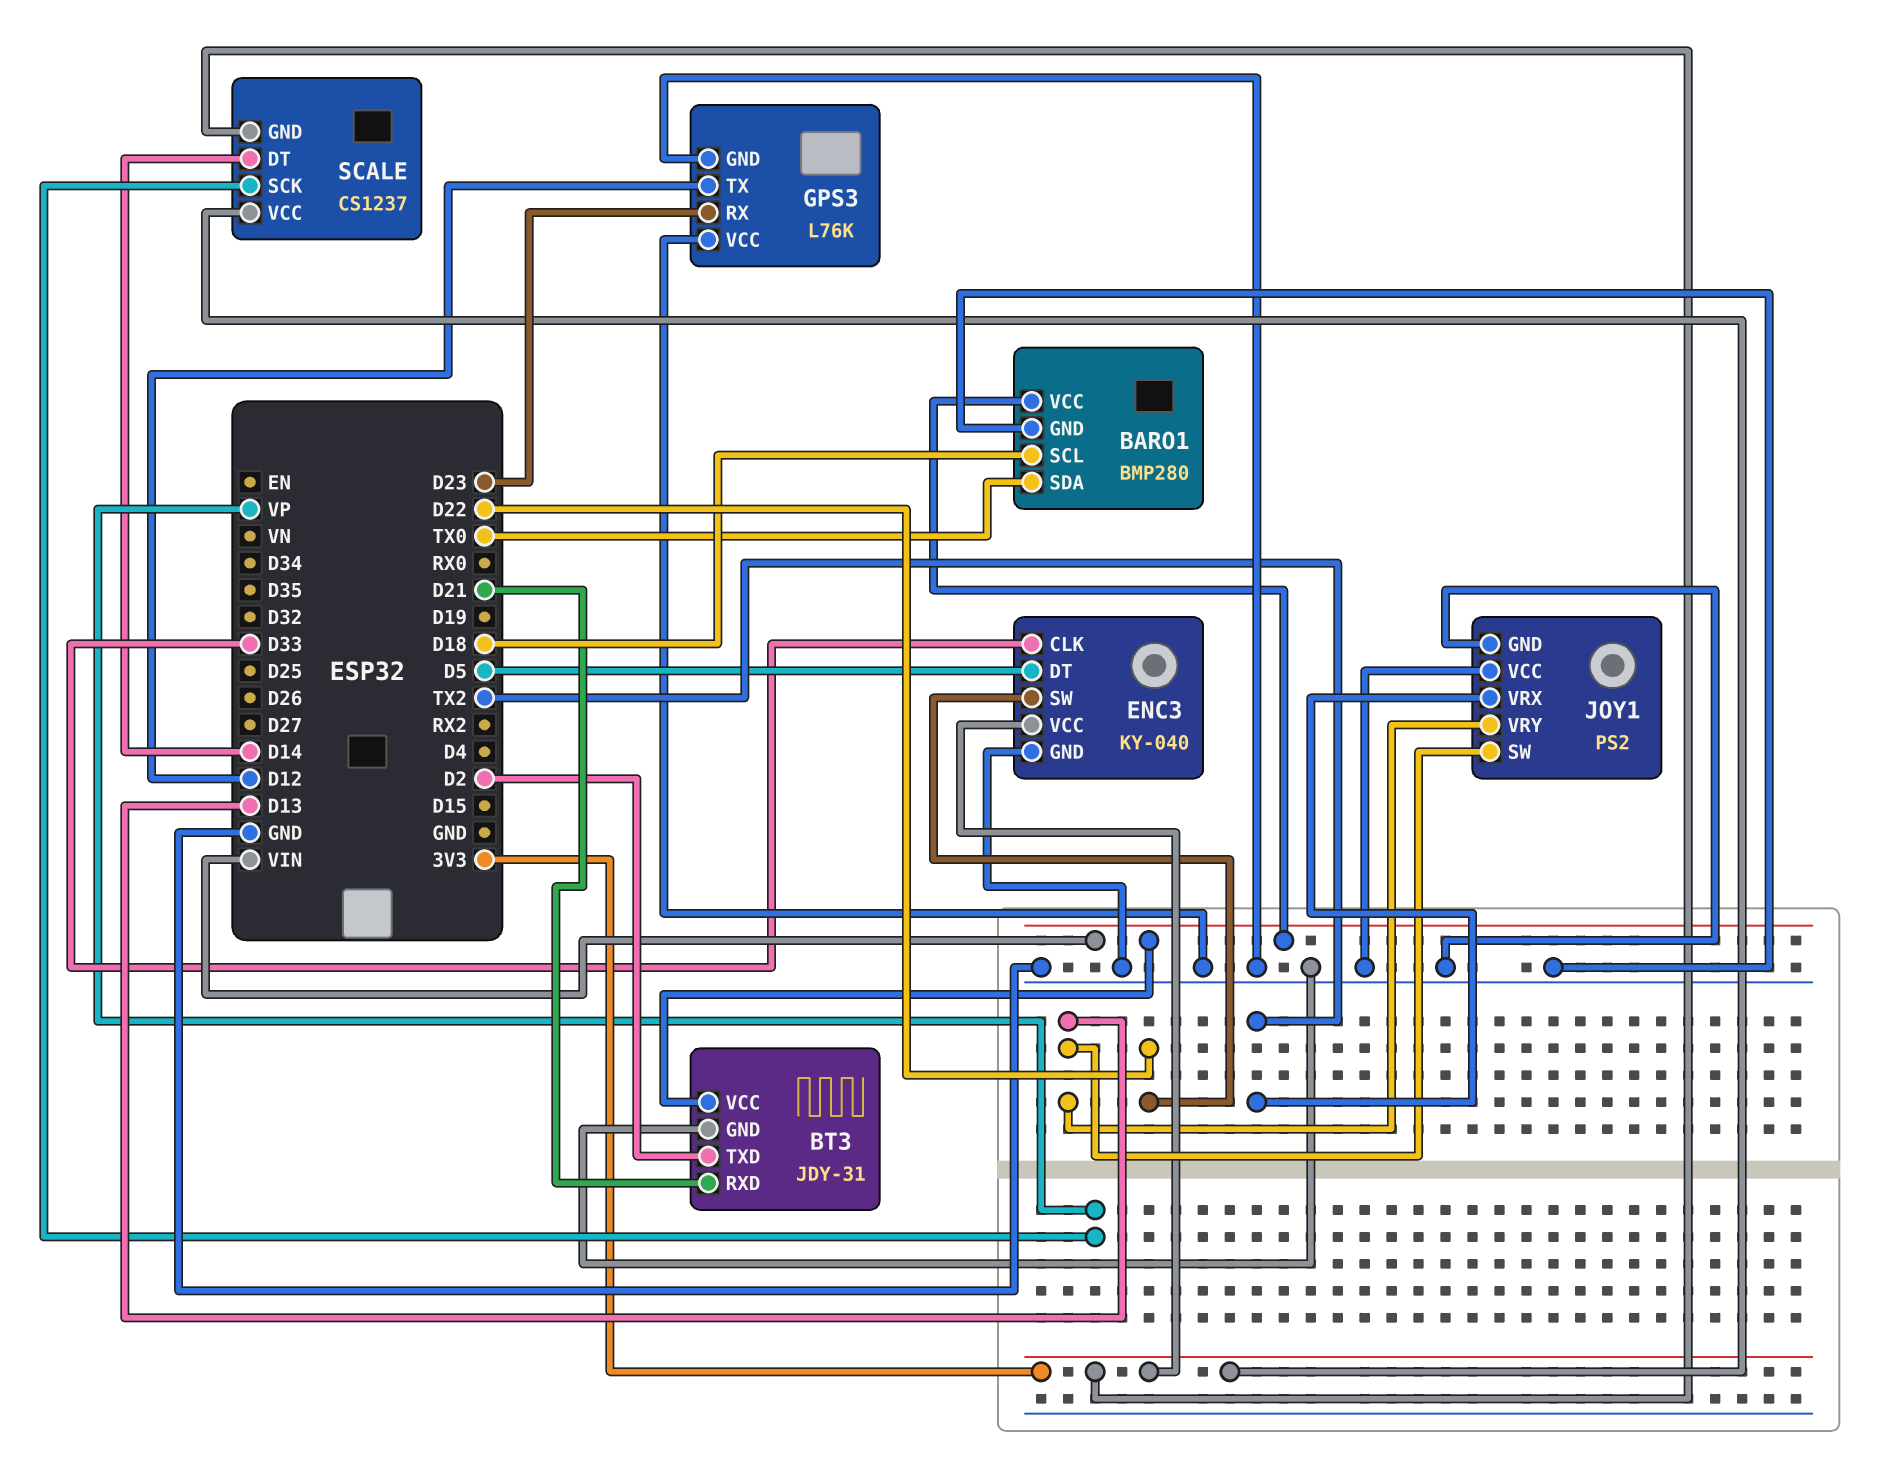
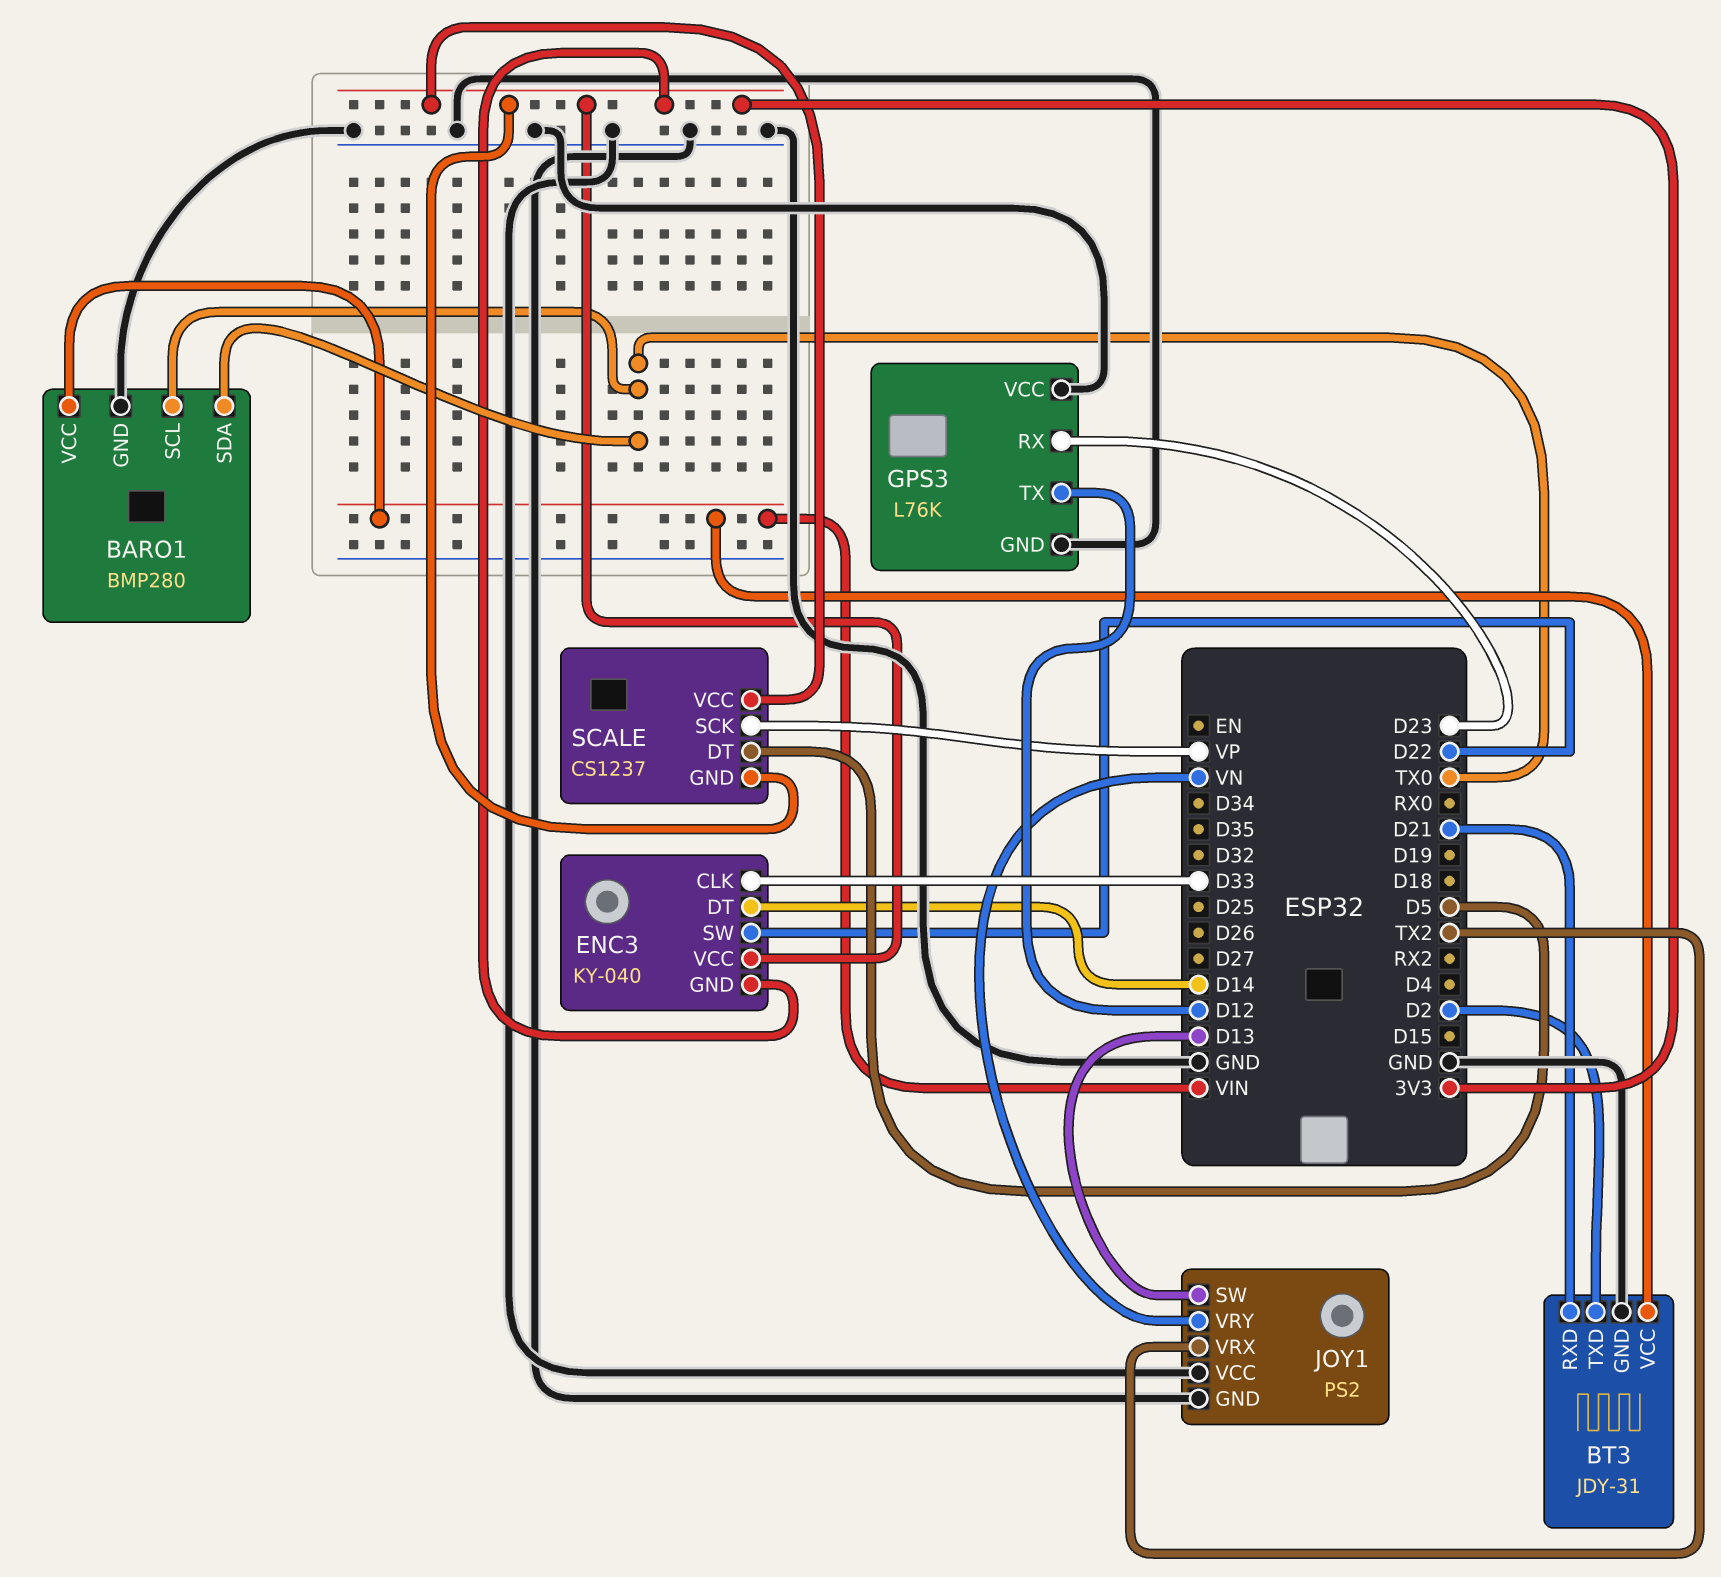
BARO1 pin SCL: D18 -> TX0
ENC3 pin DT: D5 -> D14
ENC3 pin GND: GND -> 3V3
JOY1 pin VRY: D13 -> VN
SCALE pin DT: D14 -> D5

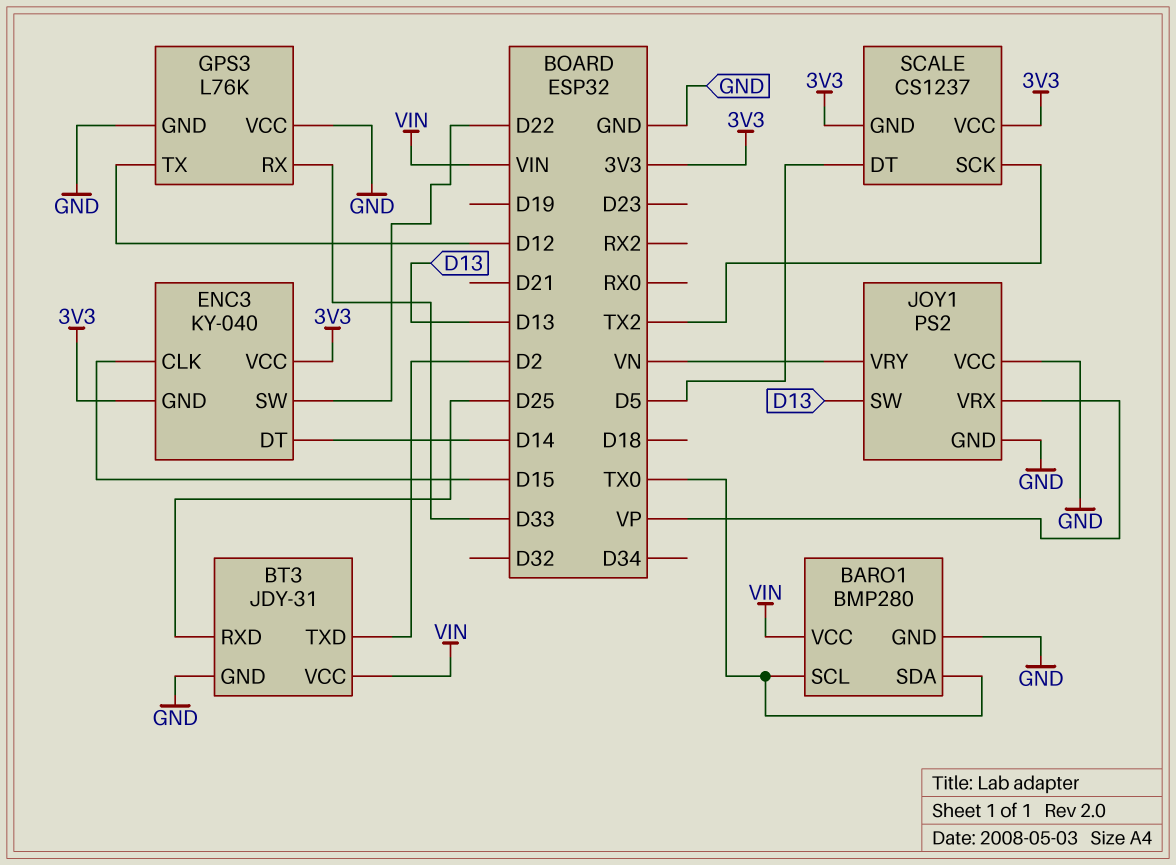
BT3 pin RXD: D21 -> D25
ENC3 pin CLK: D33 -> D15
GPS3 pin RX: D23 -> D33
JOY1 pin VRX: TX2 -> VP
SCALE pin SCK: VP -> TX2

